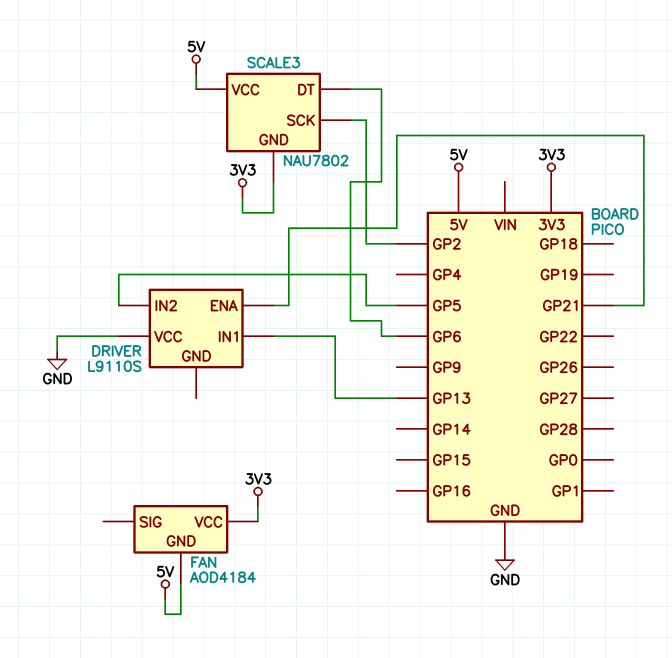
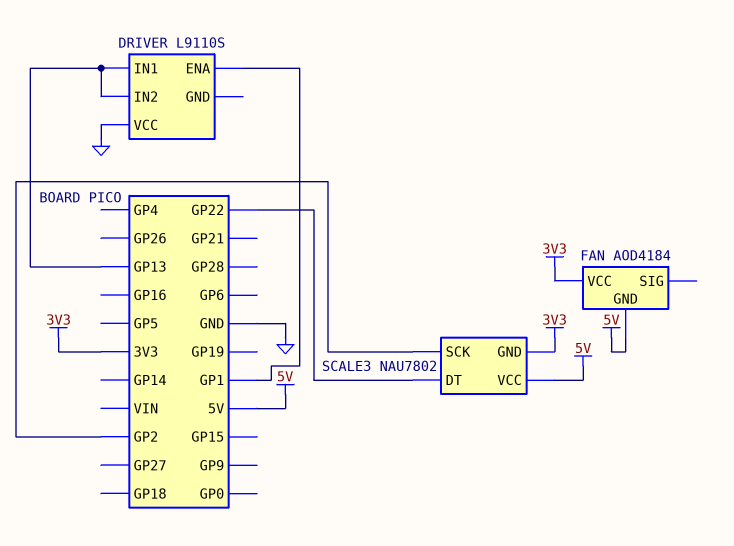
DRIVER pin ENA: GP21 -> GP1
DRIVER pin IN2: GP5 -> GP13
SCALE3 pin DT: GP6 -> GP22

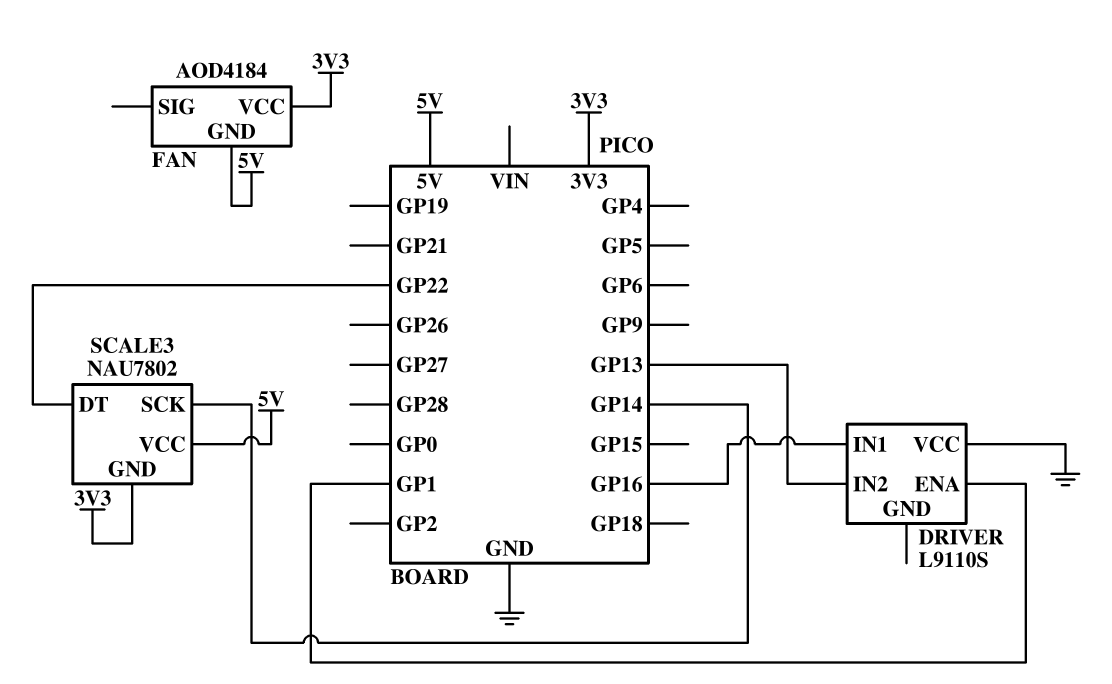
DRIVER pin IN1: GP13 -> GP16
SCALE3 pin SCK: GP2 -> GP14

